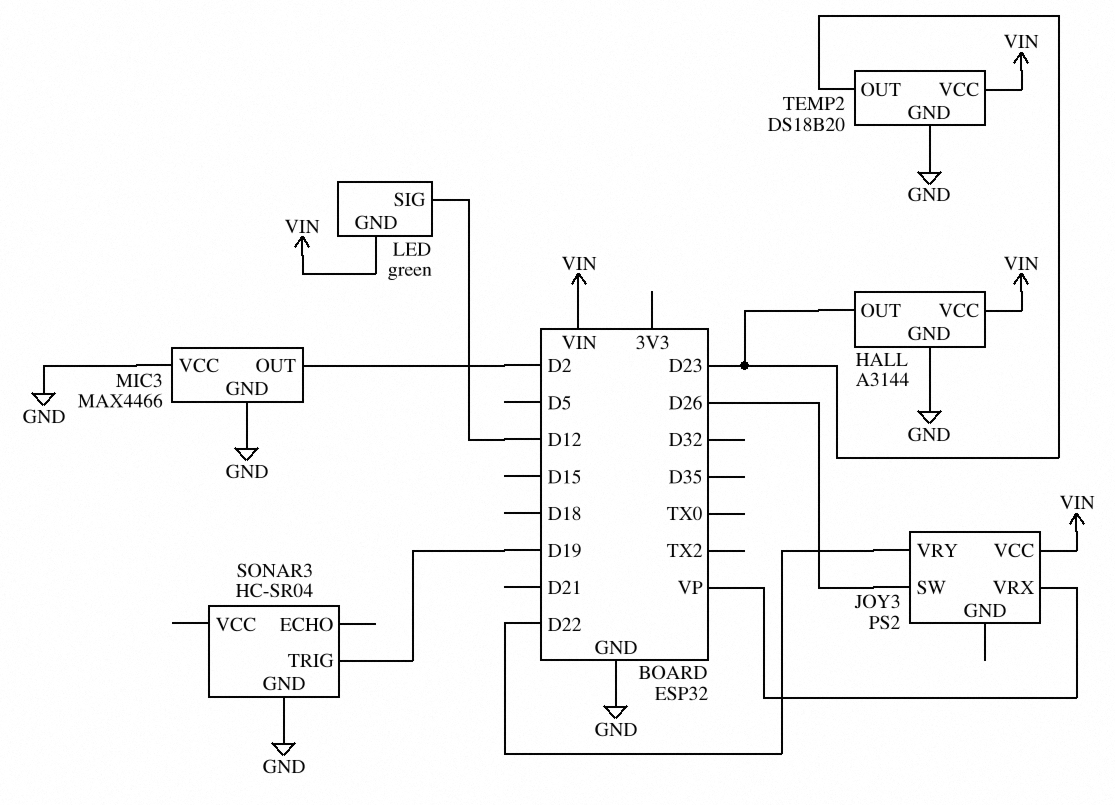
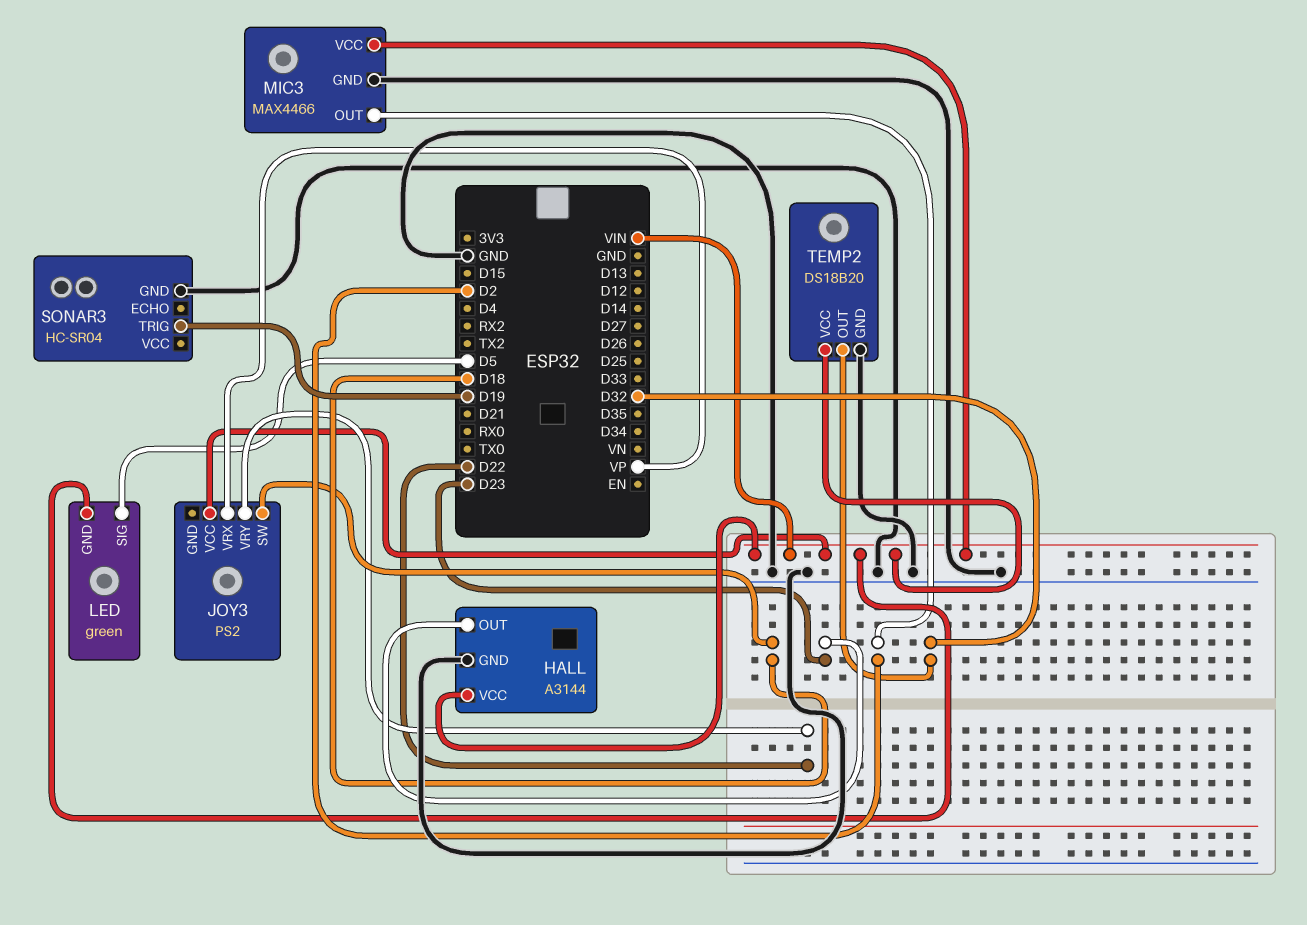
JOY3 pin SW: D26 -> D18
LED pin SIG: D12 -> D5
MIC3 pin VCC: GND -> VIN
TEMP2 pin OUT: D23 -> D32

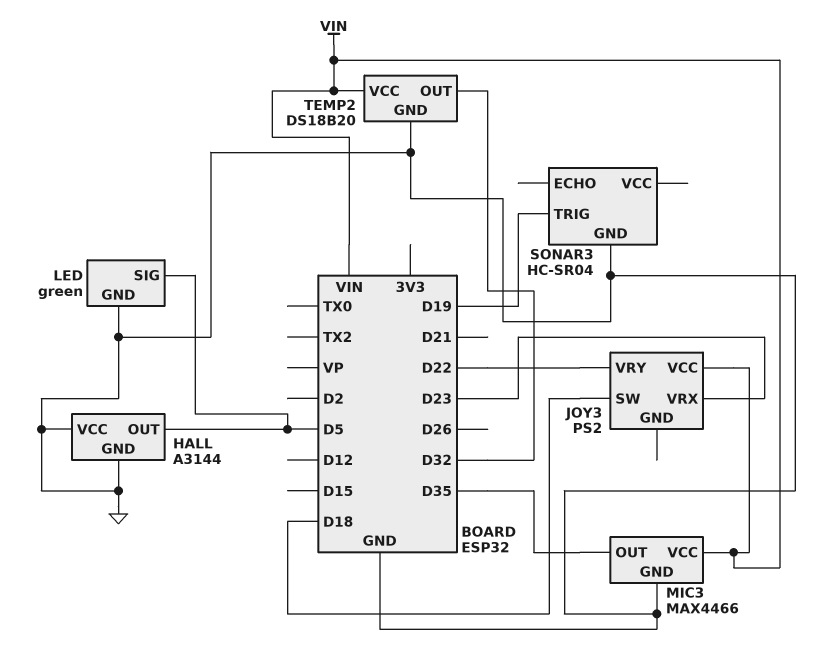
HALL pin OUT: D23 -> D5
HALL pin VCC: VIN -> GND
JOY3 pin VRX: VP -> D23
LED pin GND: VIN -> GND
MIC3 pin OUT: D2 -> D35

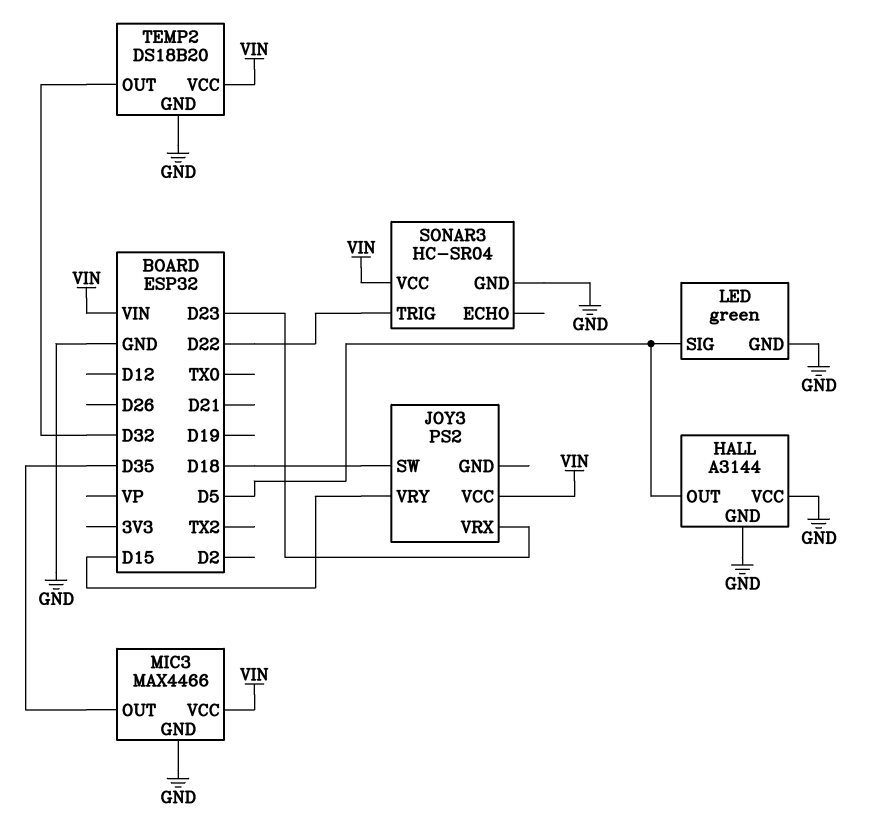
JOY3 pin VRY: D22 -> D15
SONAR3 pin TRIG: D19 -> D22
SONAR3 pin VCC: none -> VIN

